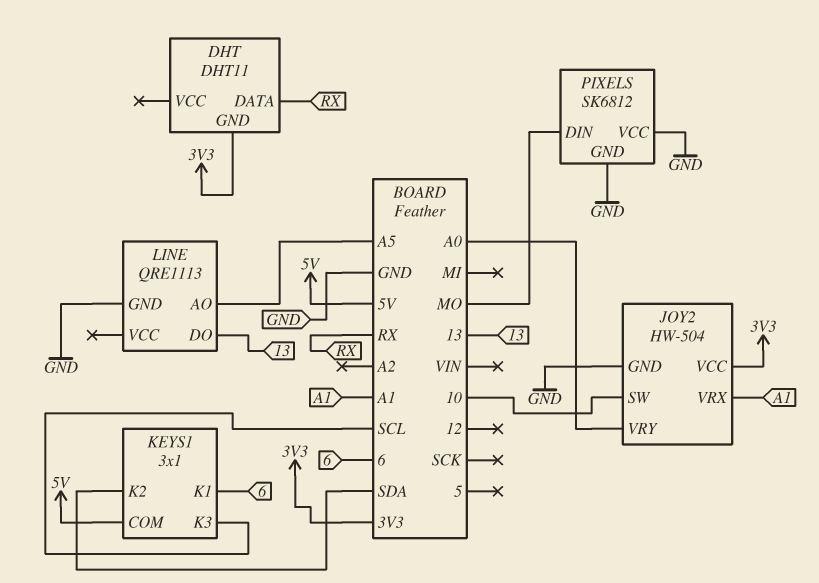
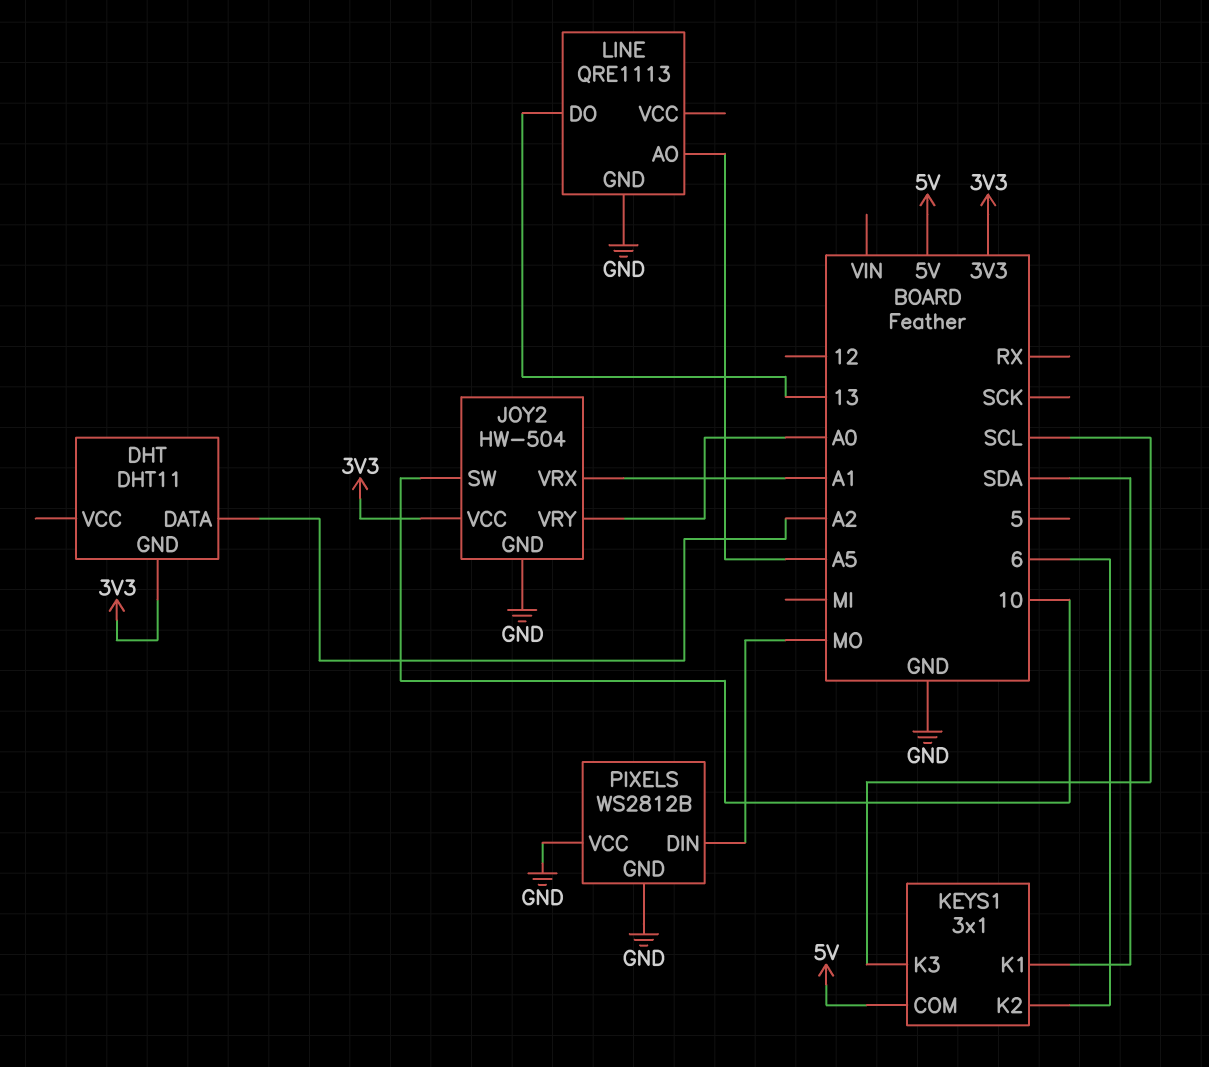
DHT pin DATA: RX -> A2
KEYS1 pin K1: 6 -> SDA
KEYS1 pin K2: SDA -> 6
PIXELS: SK6812 -> WS2812B

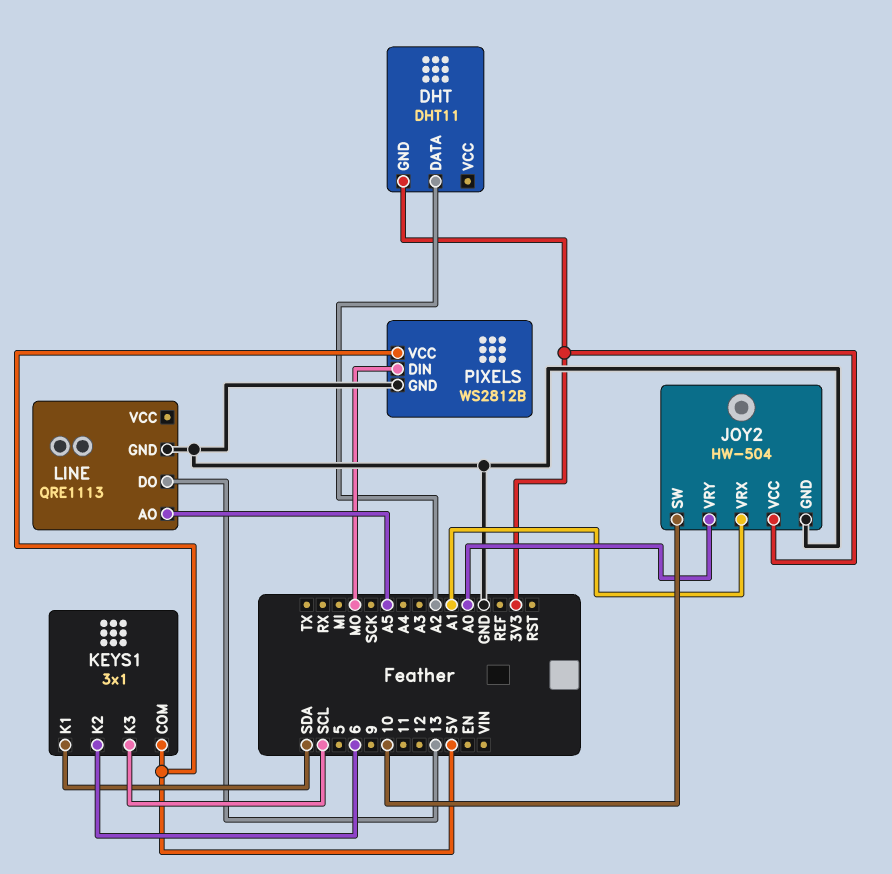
PIXELS pin VCC: GND -> 5V

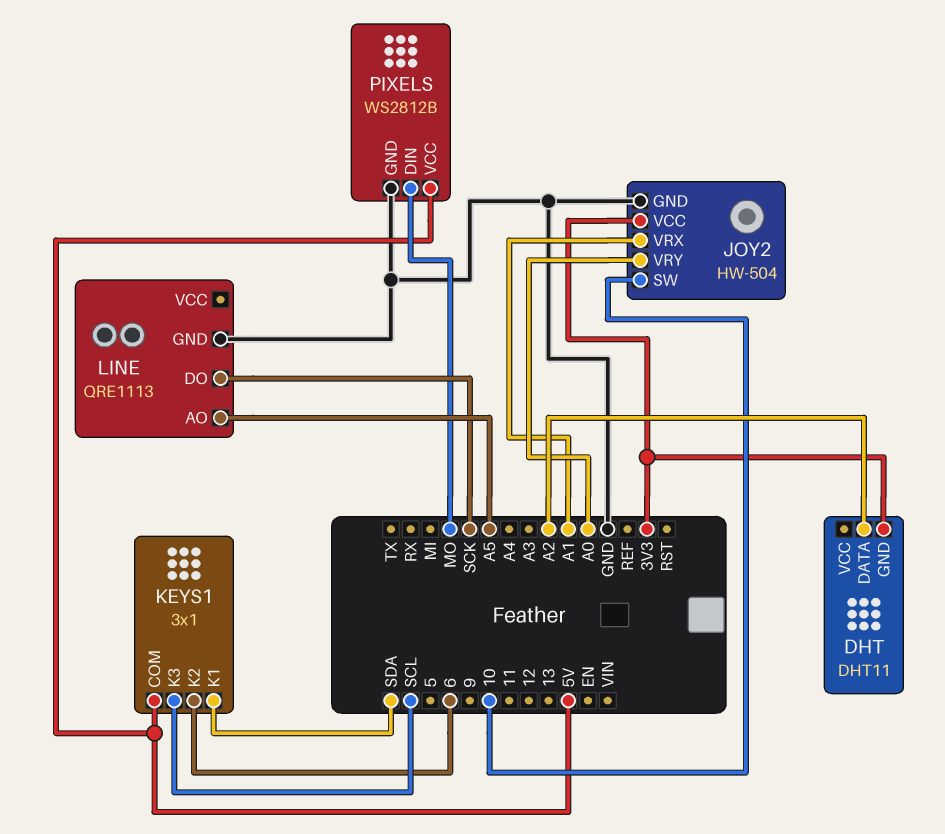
LINE pin DO: 13 -> SCK

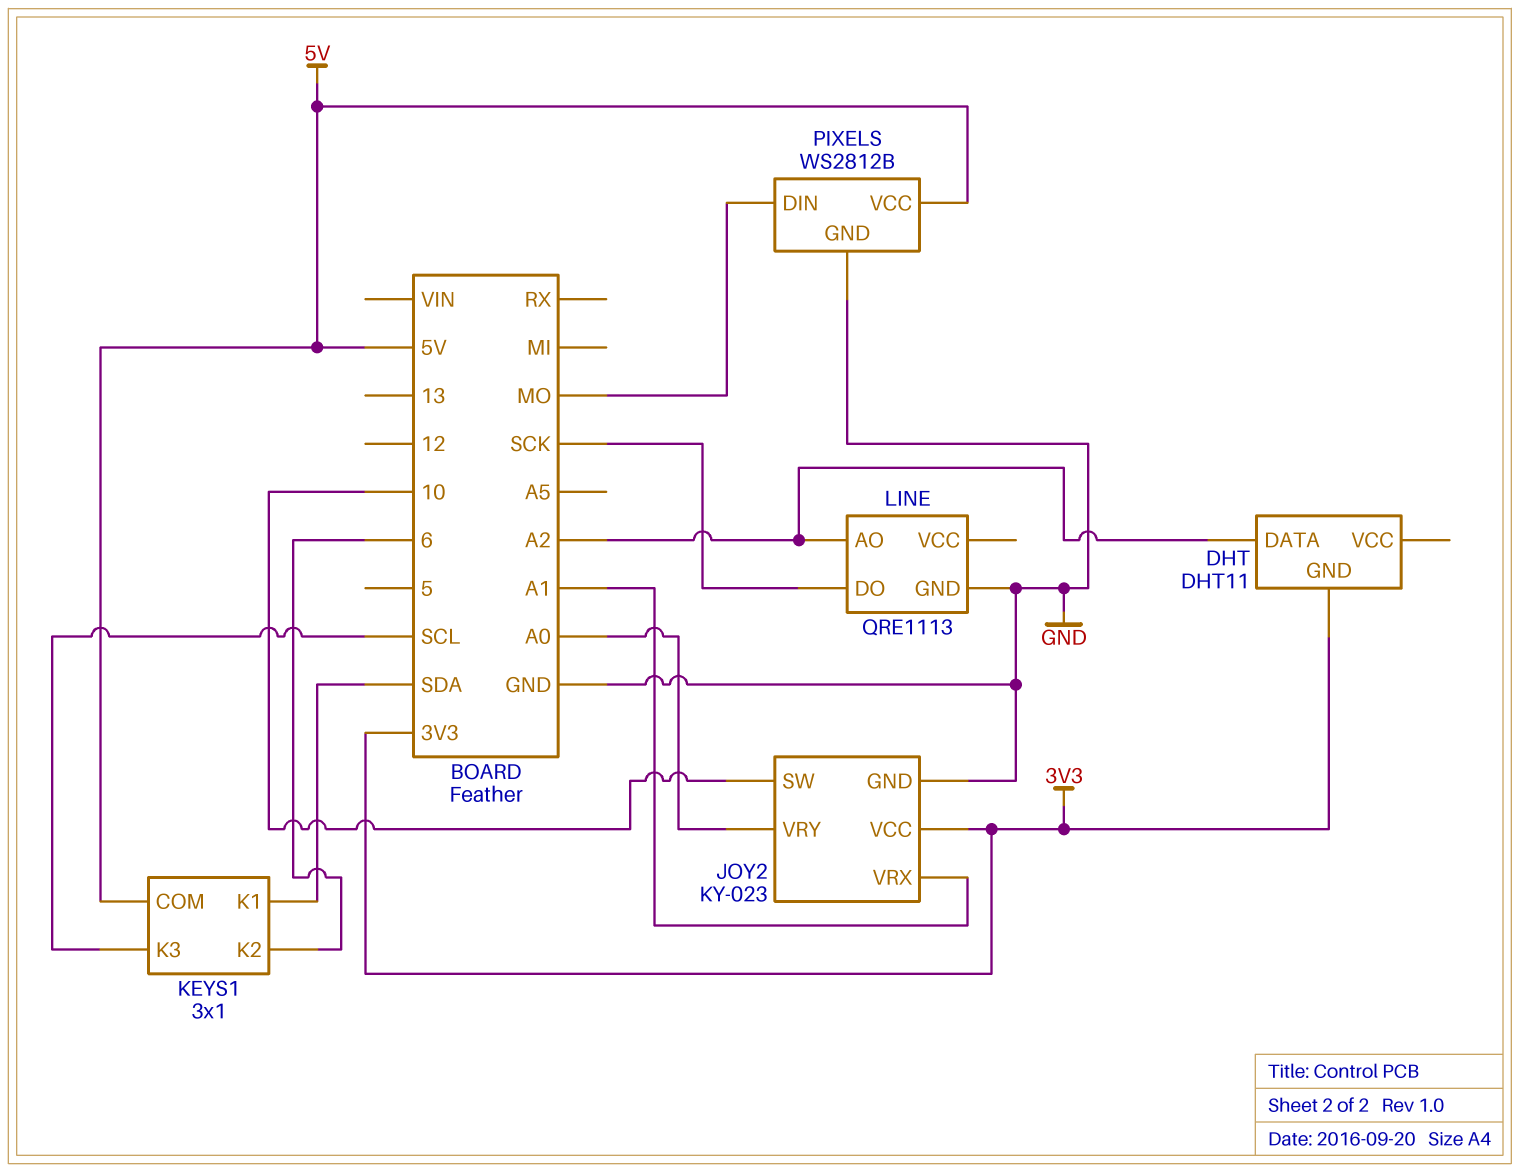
JOY2: HW-504 -> KY-023
LINE pin AO: A5 -> A2

